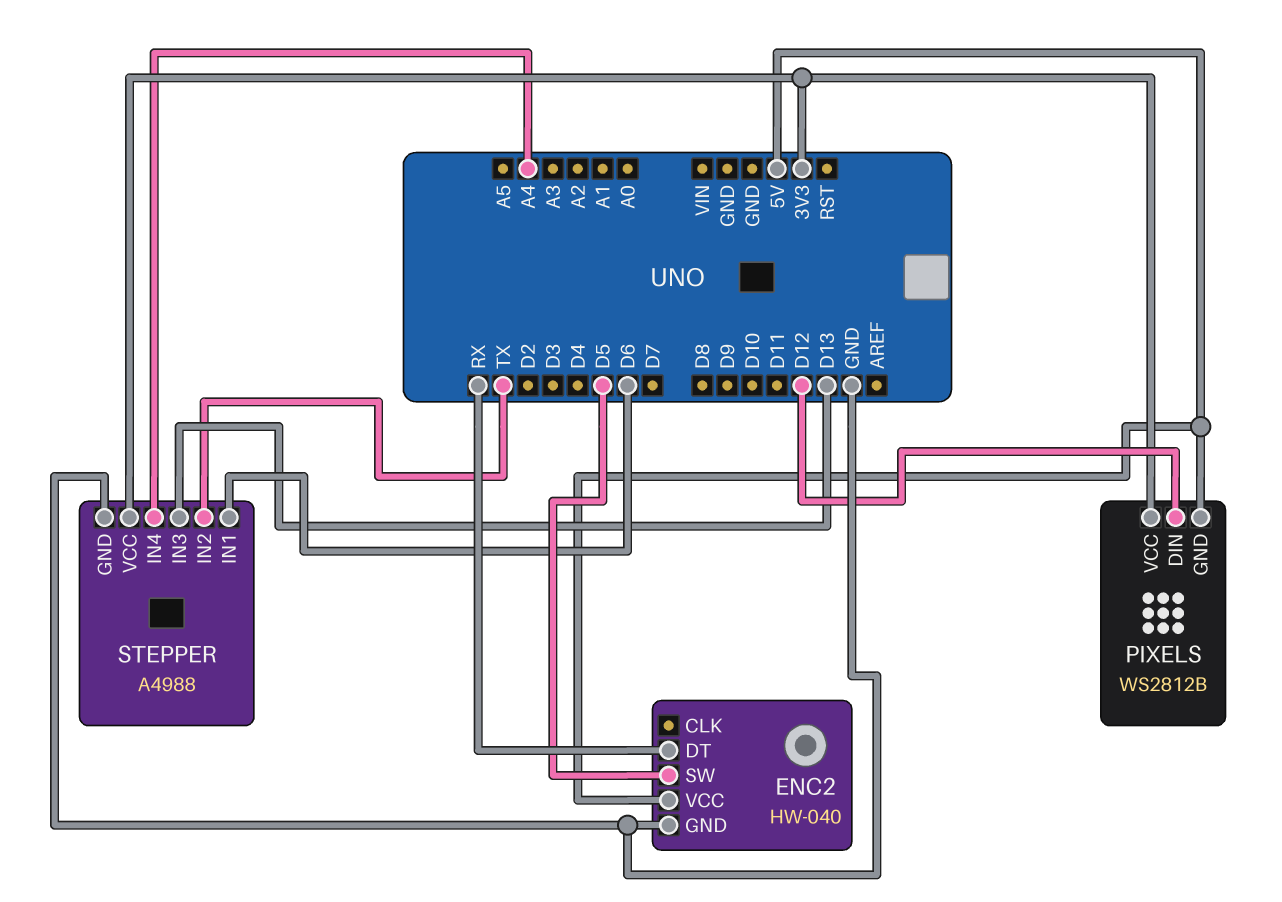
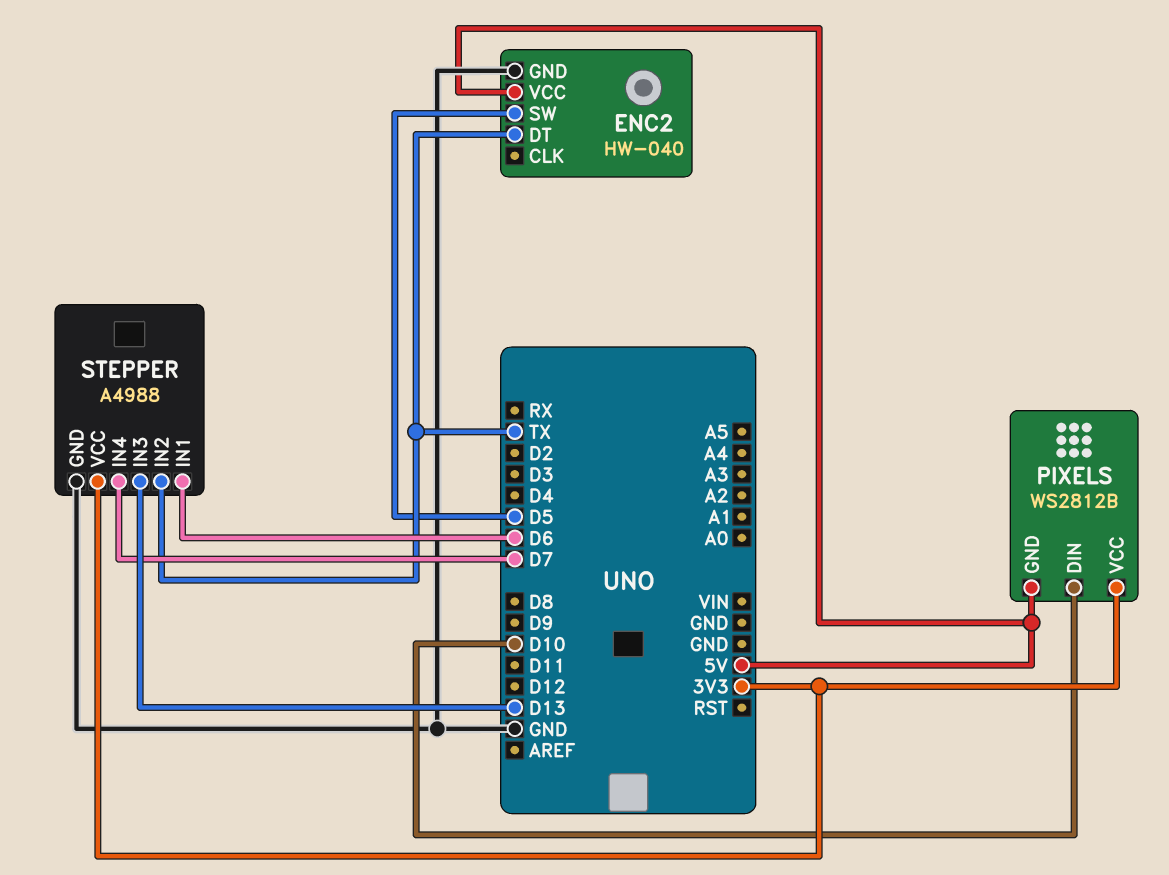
ENC2 pin DT: RX -> TX
PIXELS pin DIN: D12 -> D10
STEPPER pin IN4: A4 -> D7

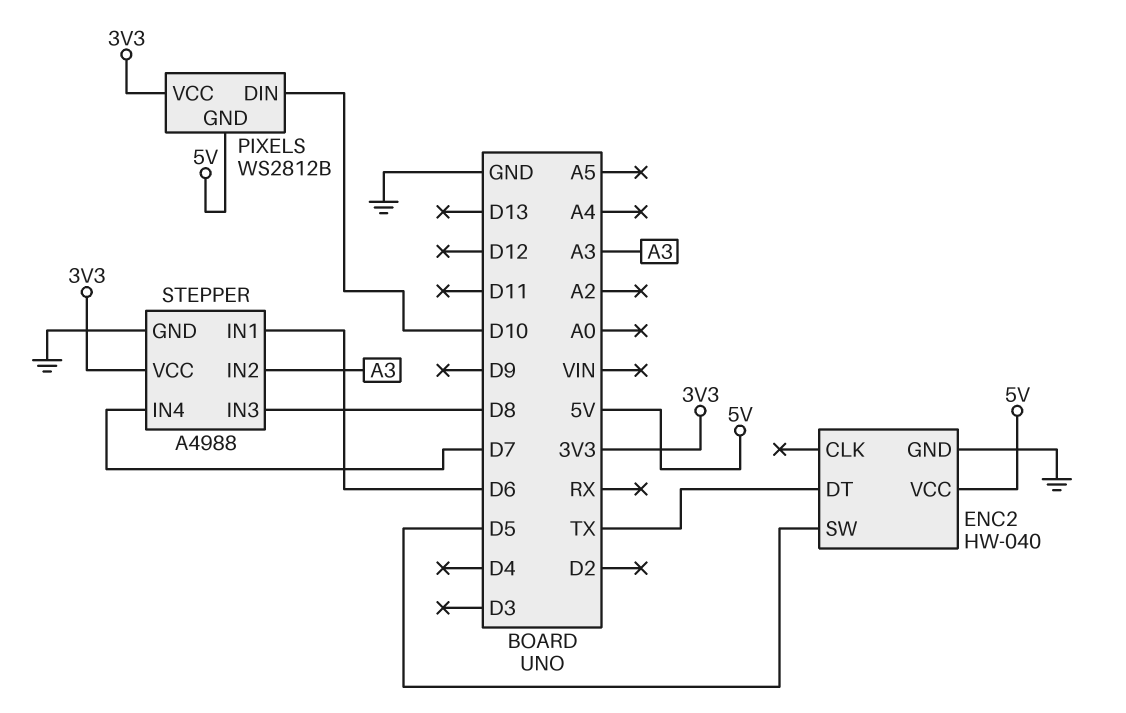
STEPPER pin IN2: TX -> A3
STEPPER pin IN3: D13 -> D8

